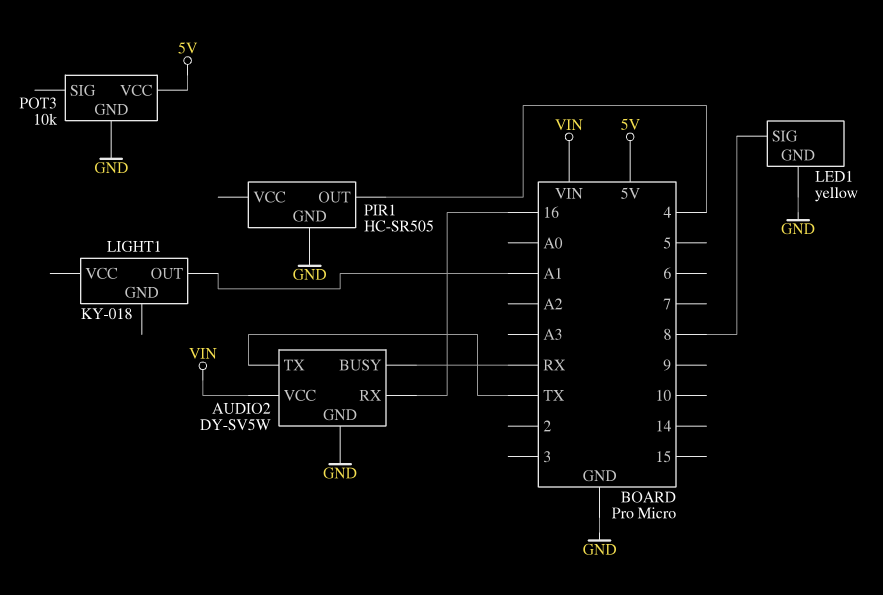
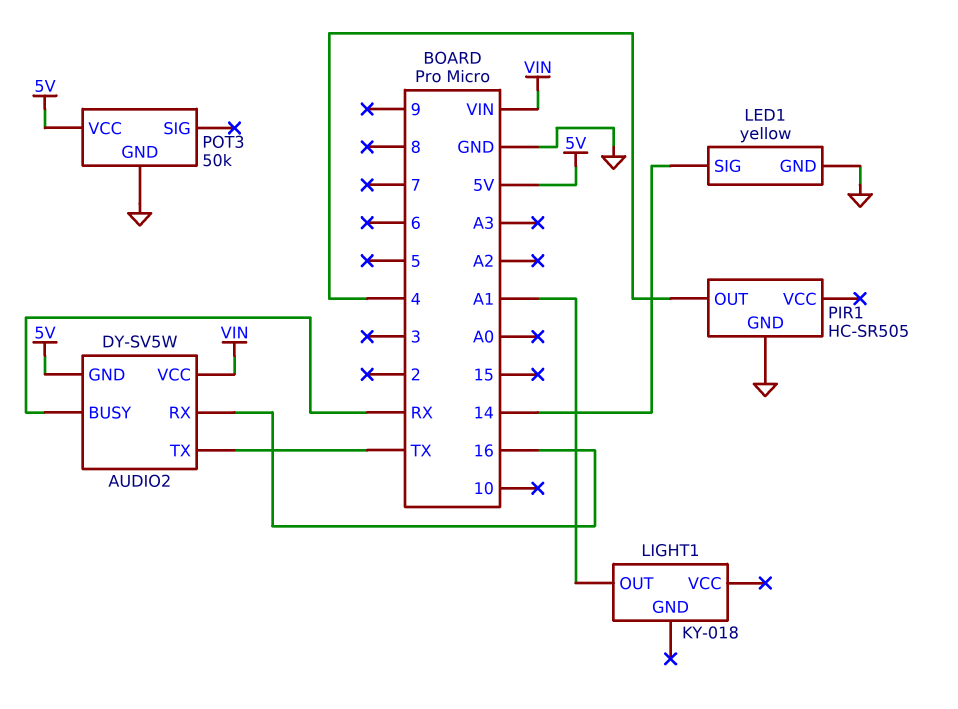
AUDIO2 pin GND: GND -> 5V
LED1 pin SIG: 8 -> 14
POT3: 10k -> 50k

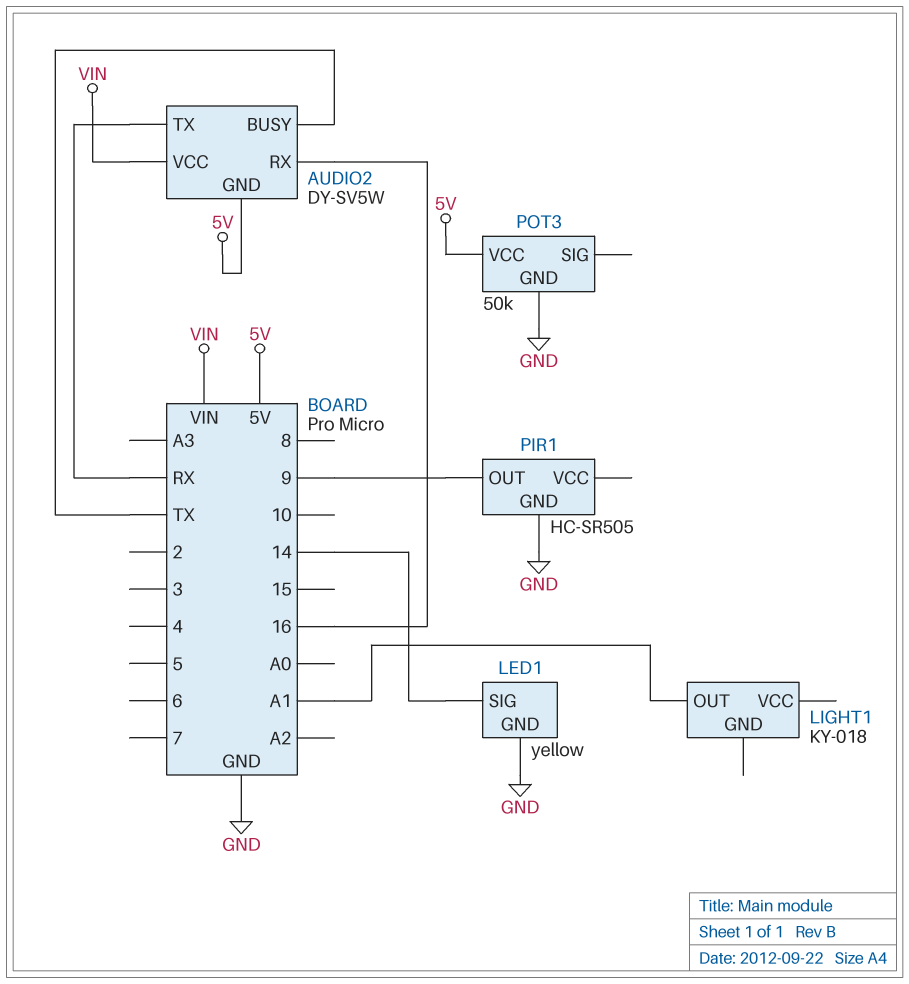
AUDIO2 pin BUSY: RX -> TX
AUDIO2 pin TX: TX -> RX
PIR1 pin OUT: 4 -> 9

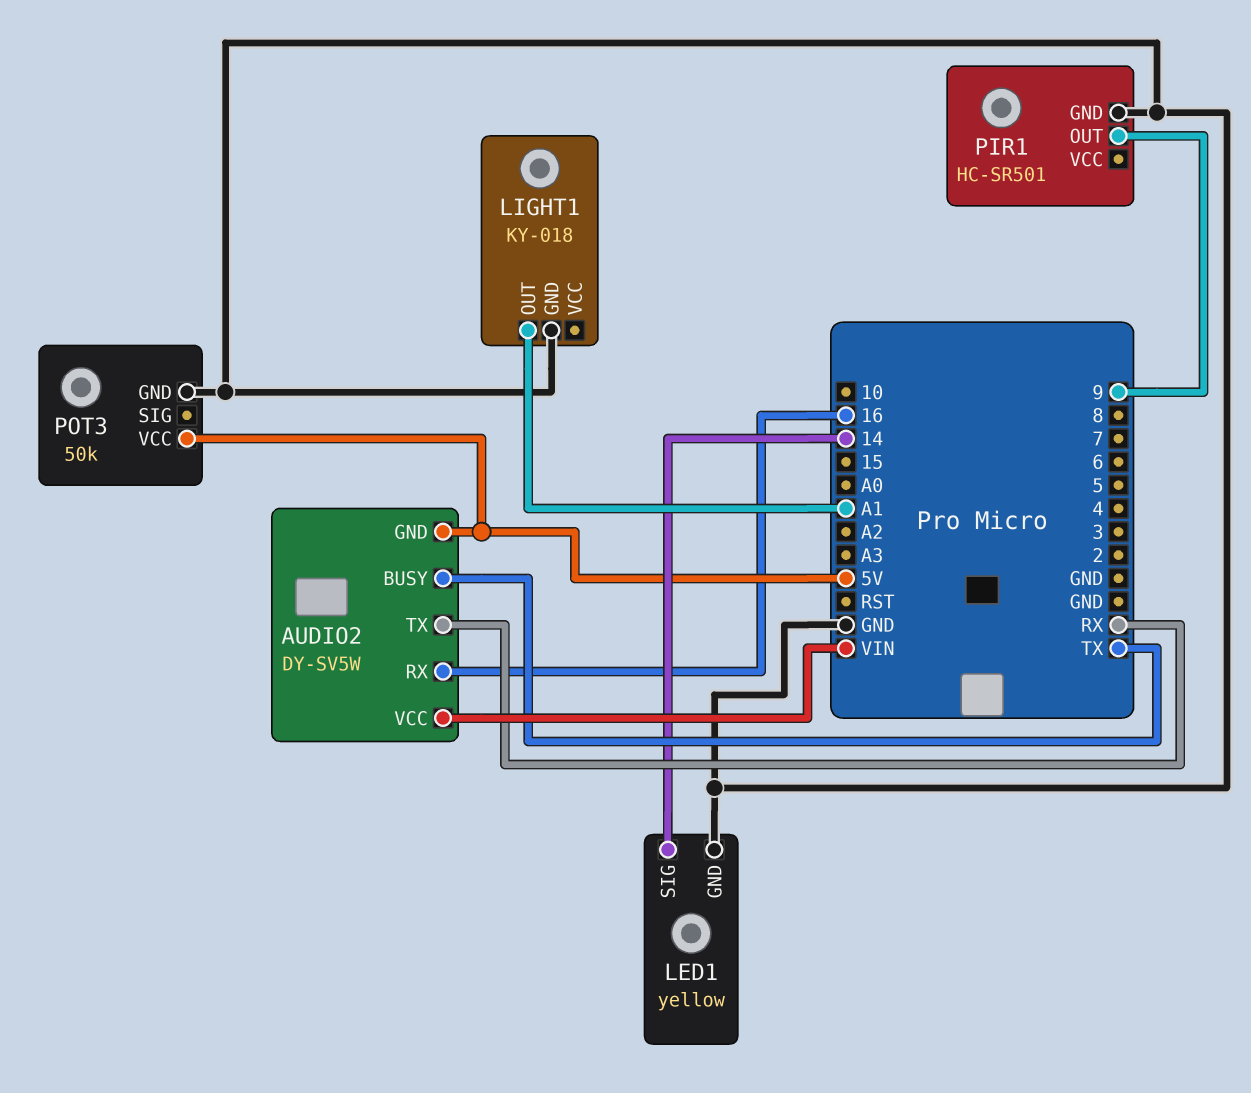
LIGHT1 pin GND: none -> GND
PIR1: HC-SR505 -> HC-SR501

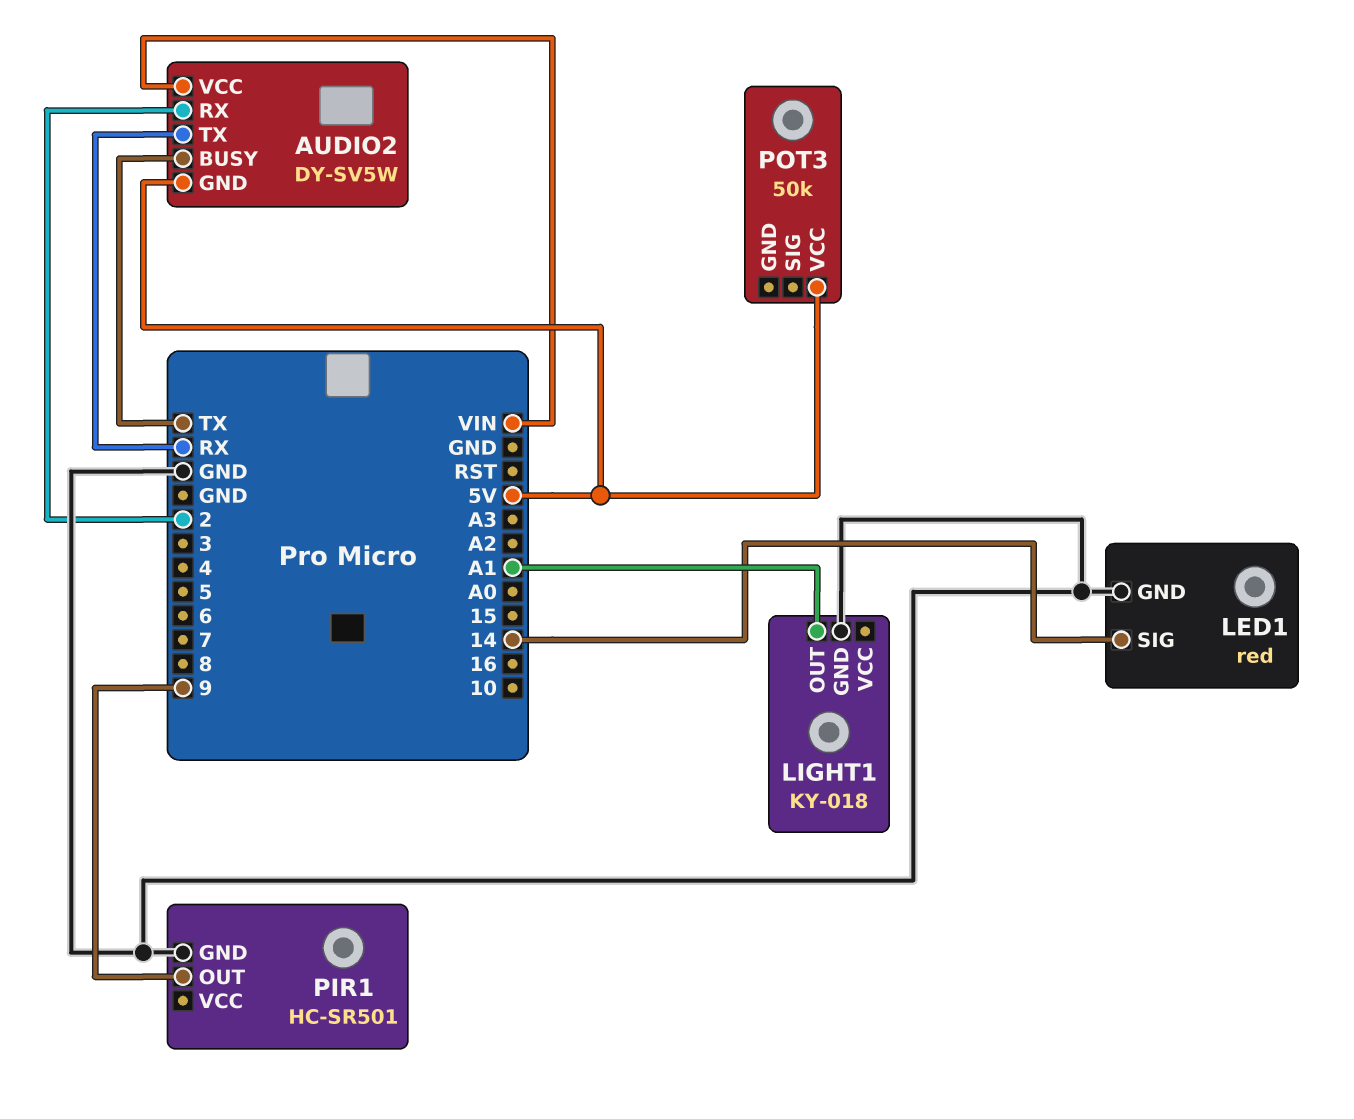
AUDIO2 pin RX: 16 -> 2
LED1: yellow -> red
POT3 pin GND: GND -> none

